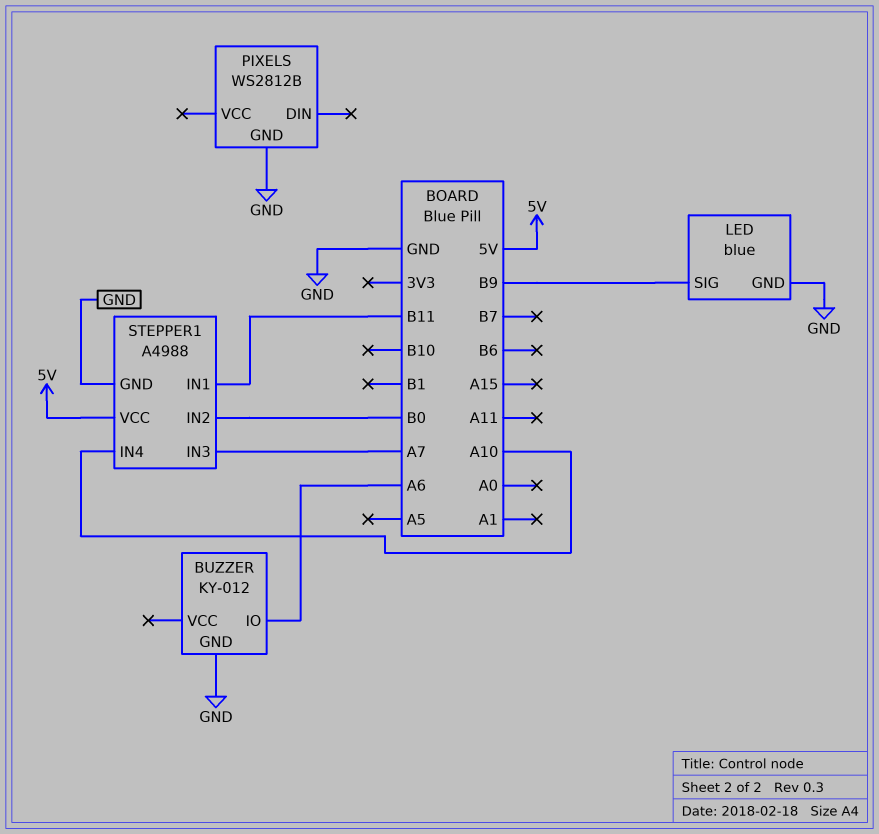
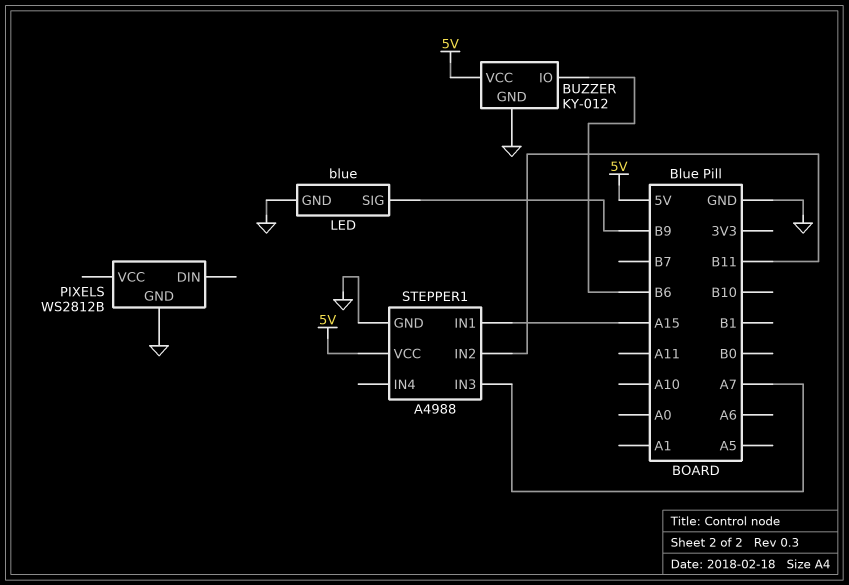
BUZZER pin IO: A6 -> B6
BUZZER pin VCC: none -> 5V
STEPPER1 pin IN1: B11 -> A15
STEPPER1 pin IN2: B0 -> B11
STEPPER1 pin IN4: A10 -> none

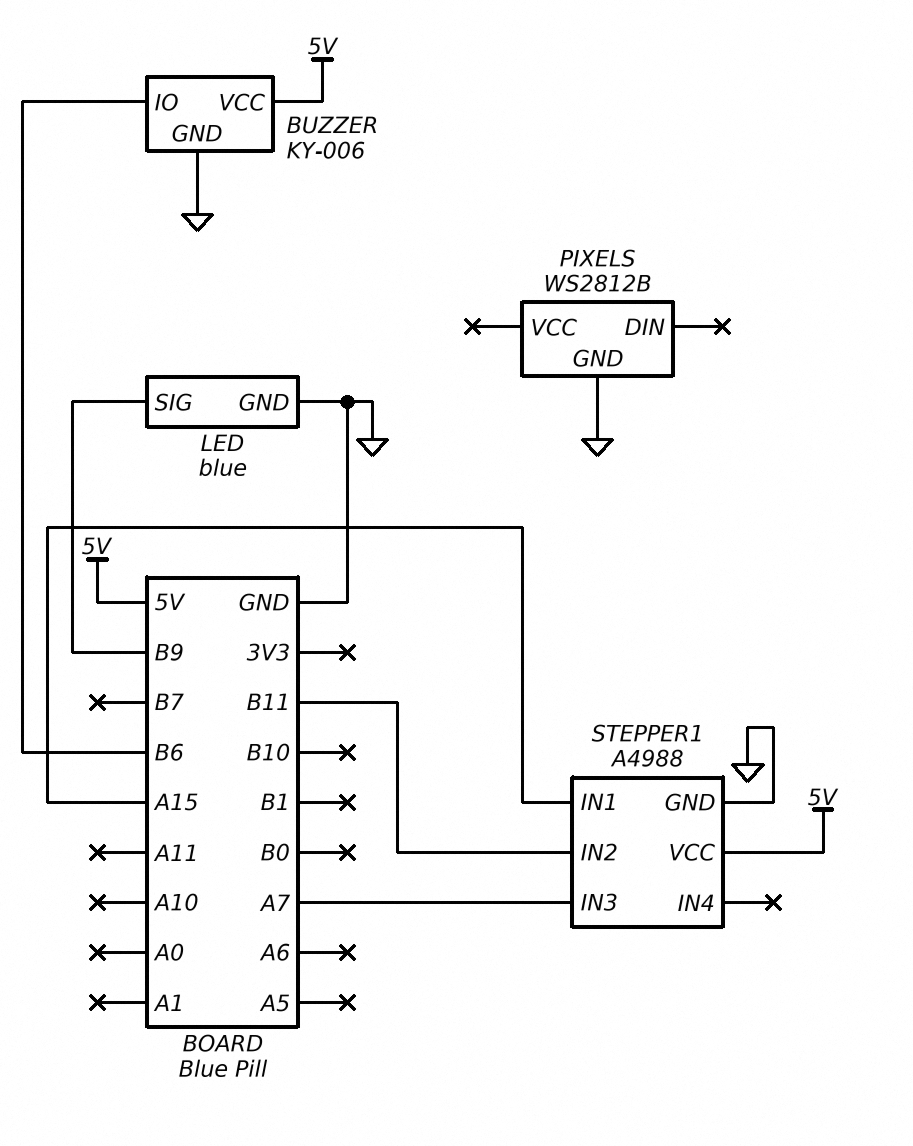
BUZZER: KY-012 -> KY-006

